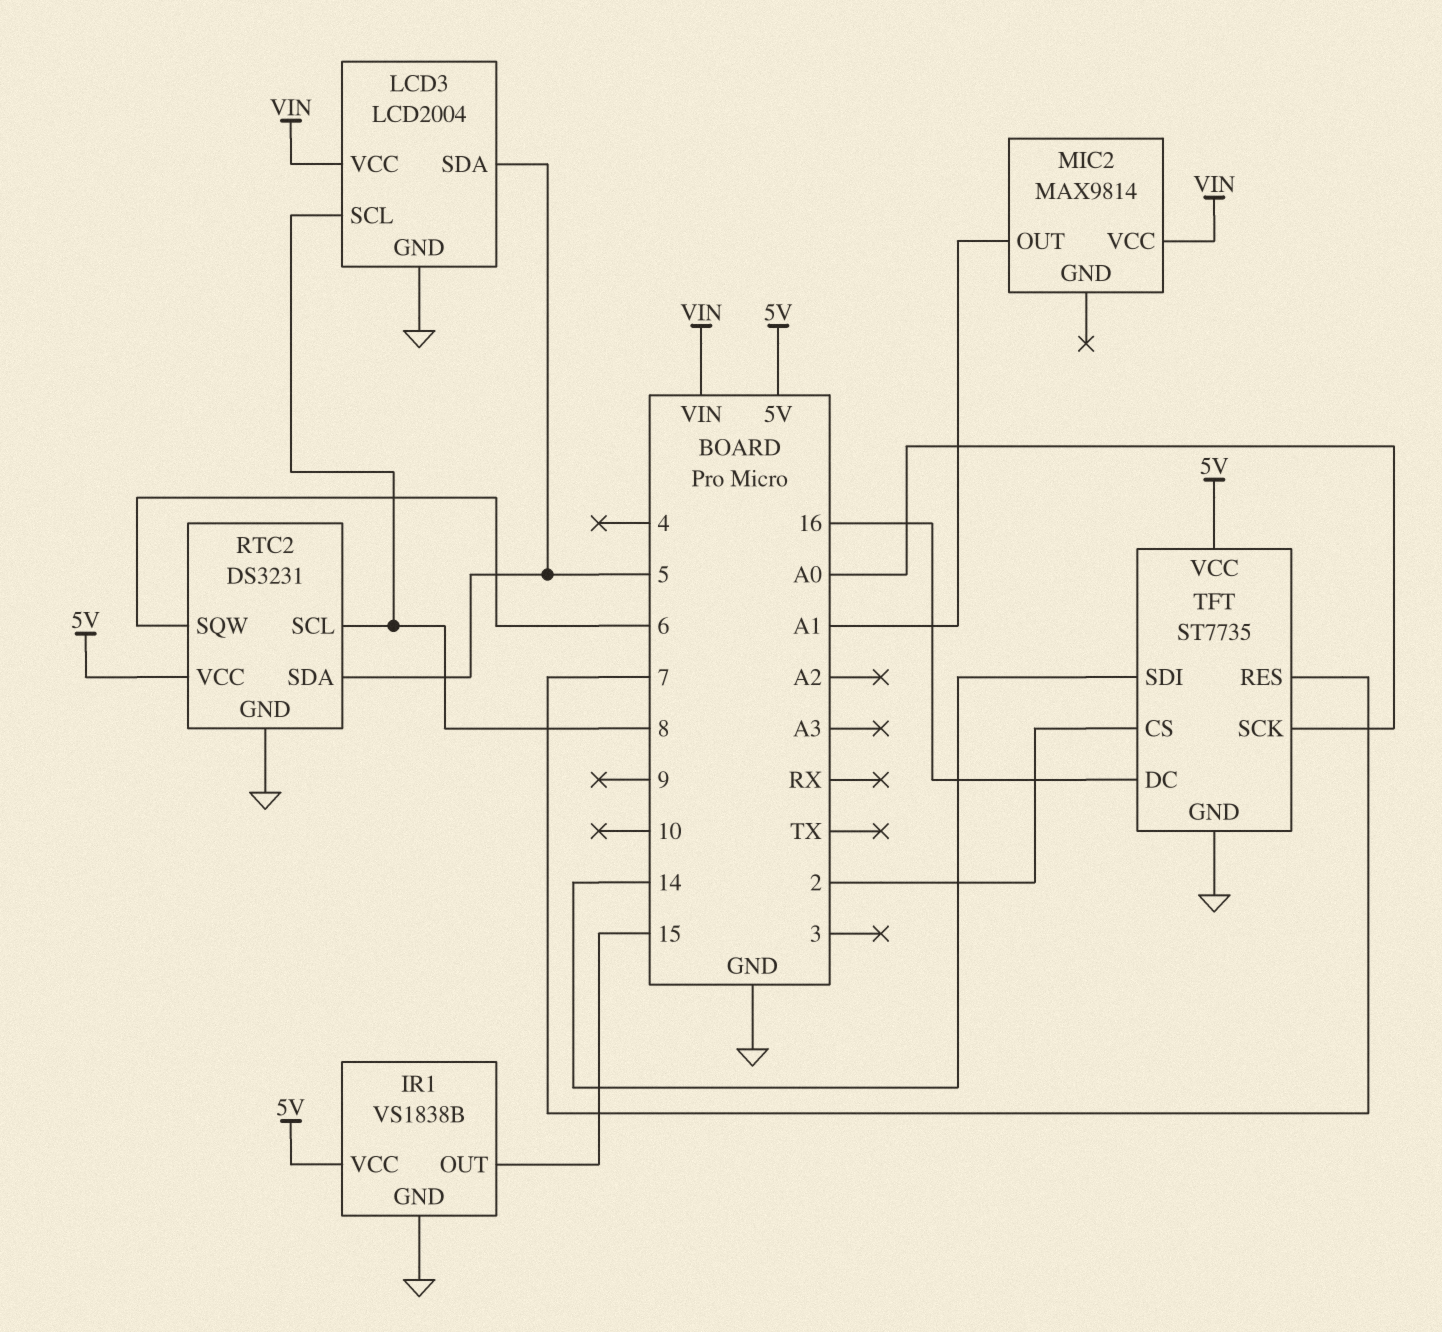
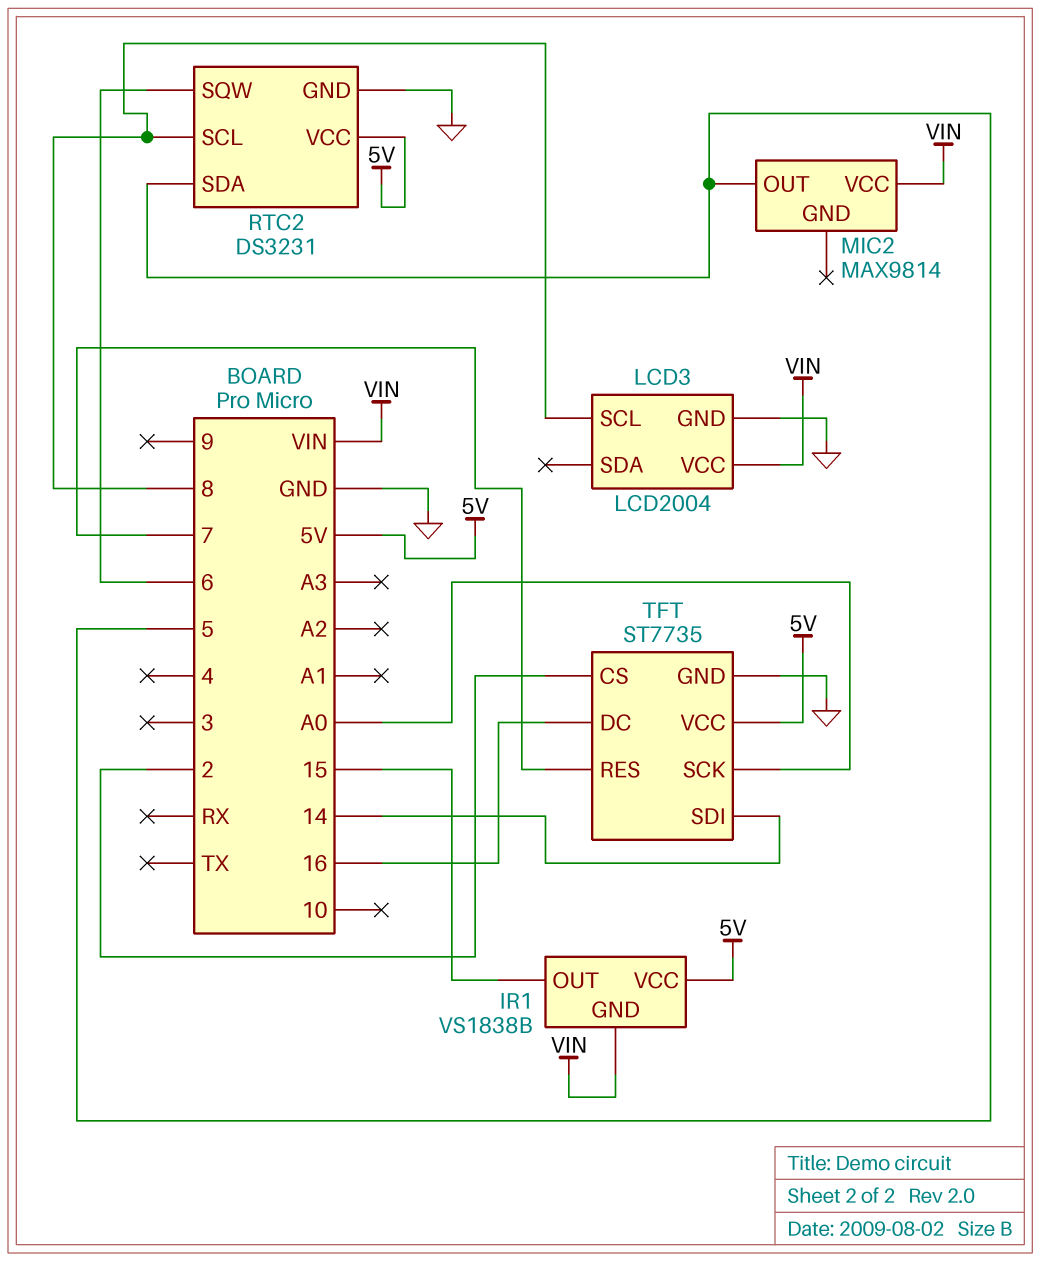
IR1 pin GND: GND -> VIN
LCD3 pin SDA: 5 -> none
MIC2 pin OUT: A1 -> 5

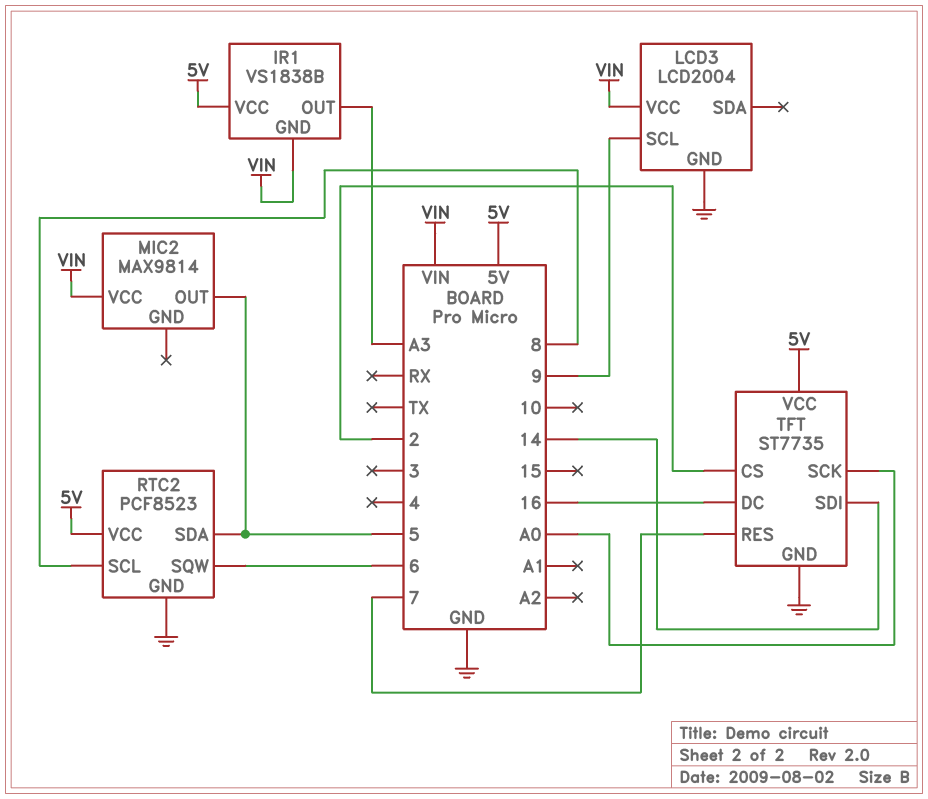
IR1 pin OUT: 15 -> A3
LCD3 pin SCL: 8 -> 9
RTC2: DS3231 -> PCF8523

